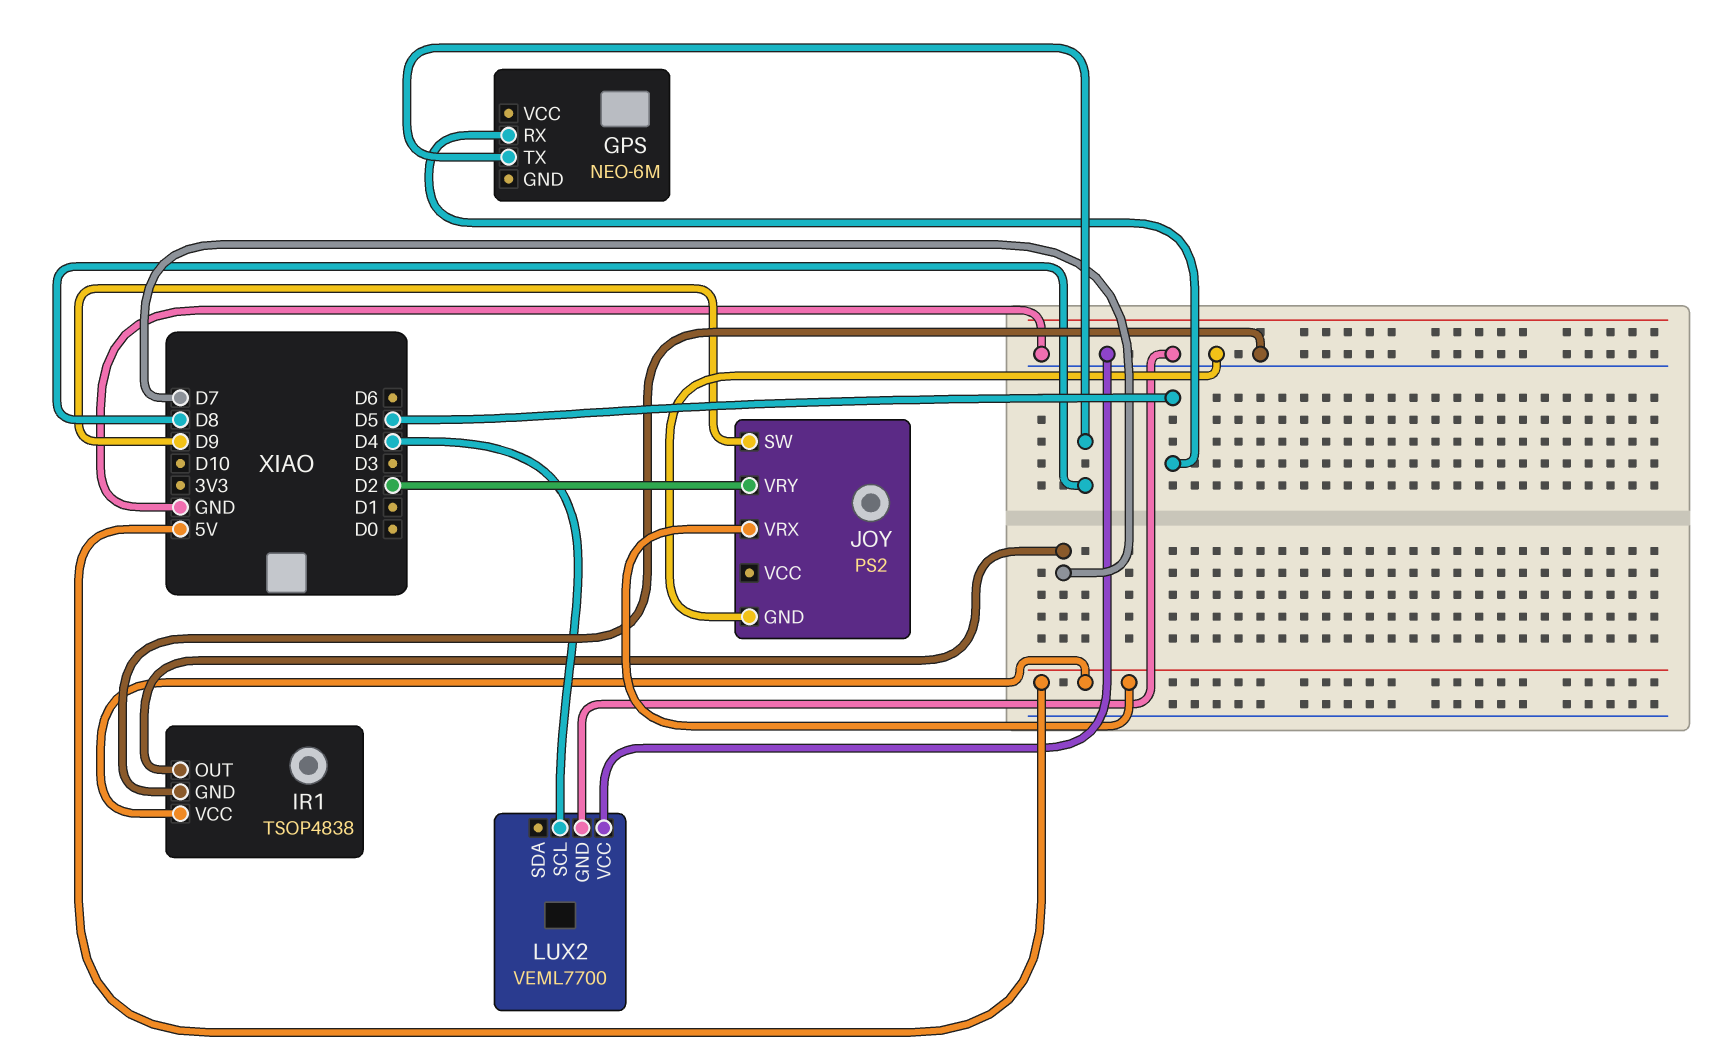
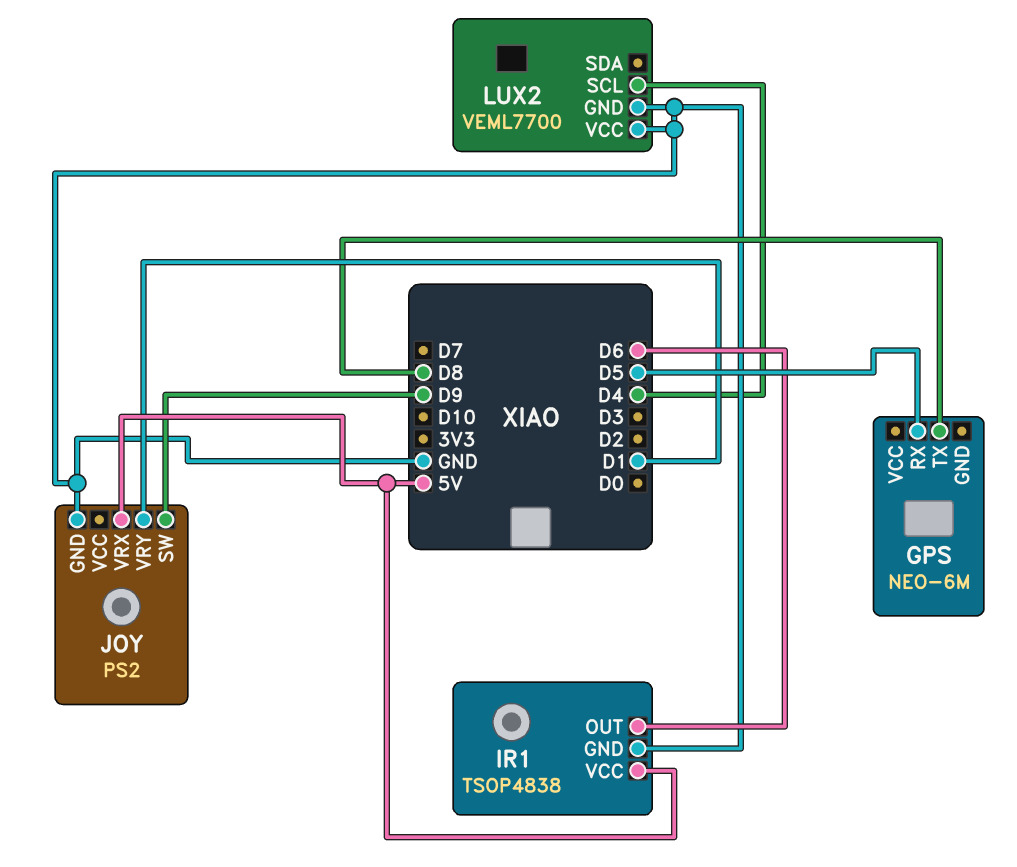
IR1 pin OUT: D7 -> D6
JOY pin VRY: D2 -> D1

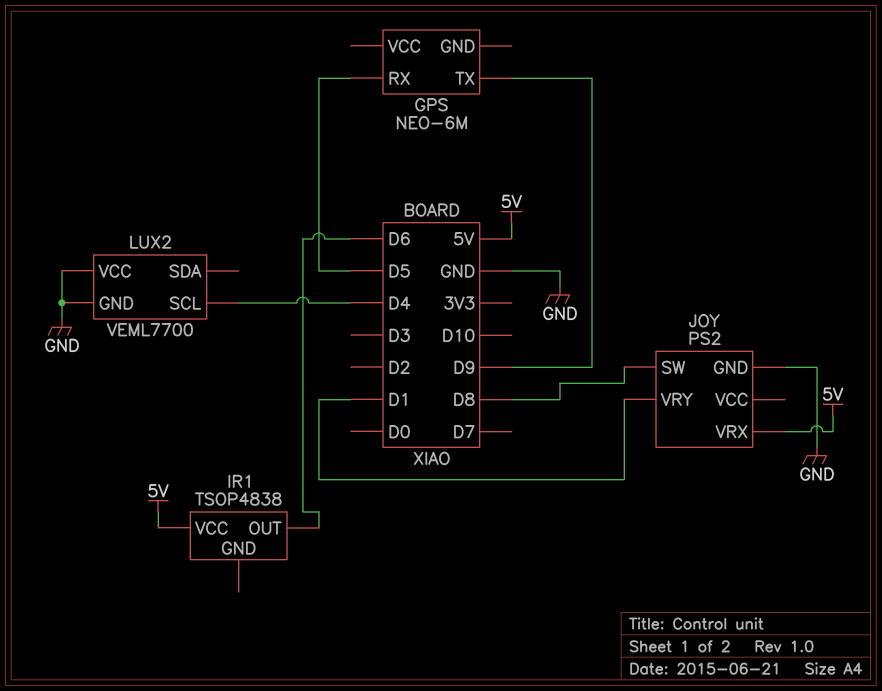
GPS pin TX: D8 -> D9
IR1 pin GND: GND -> none
JOY pin SW: D9 -> D8

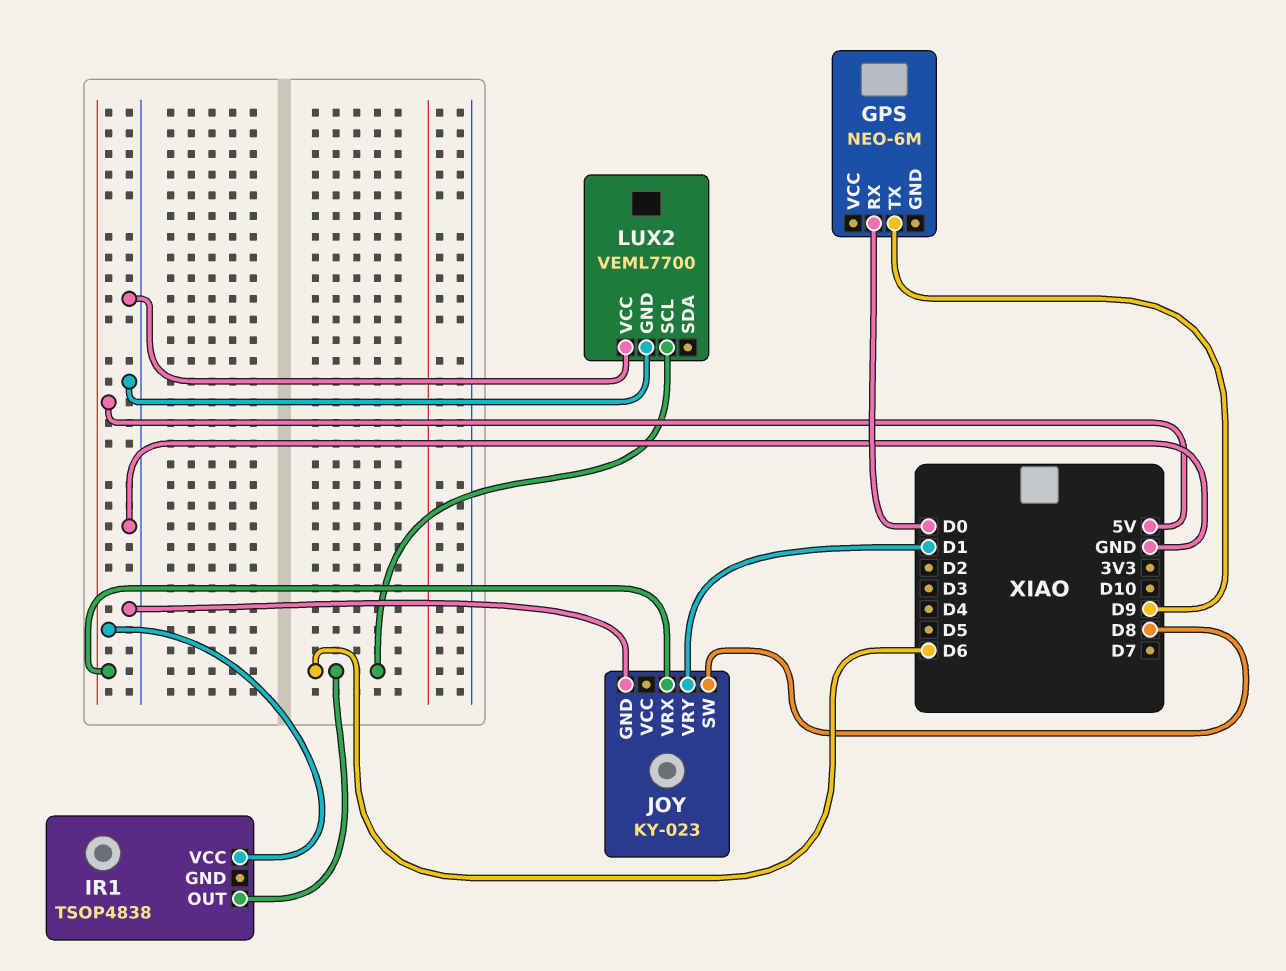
GPS pin RX: D5 -> D0
JOY: PS2 -> KY-023
LUX2 pin SCL: D4 -> D6

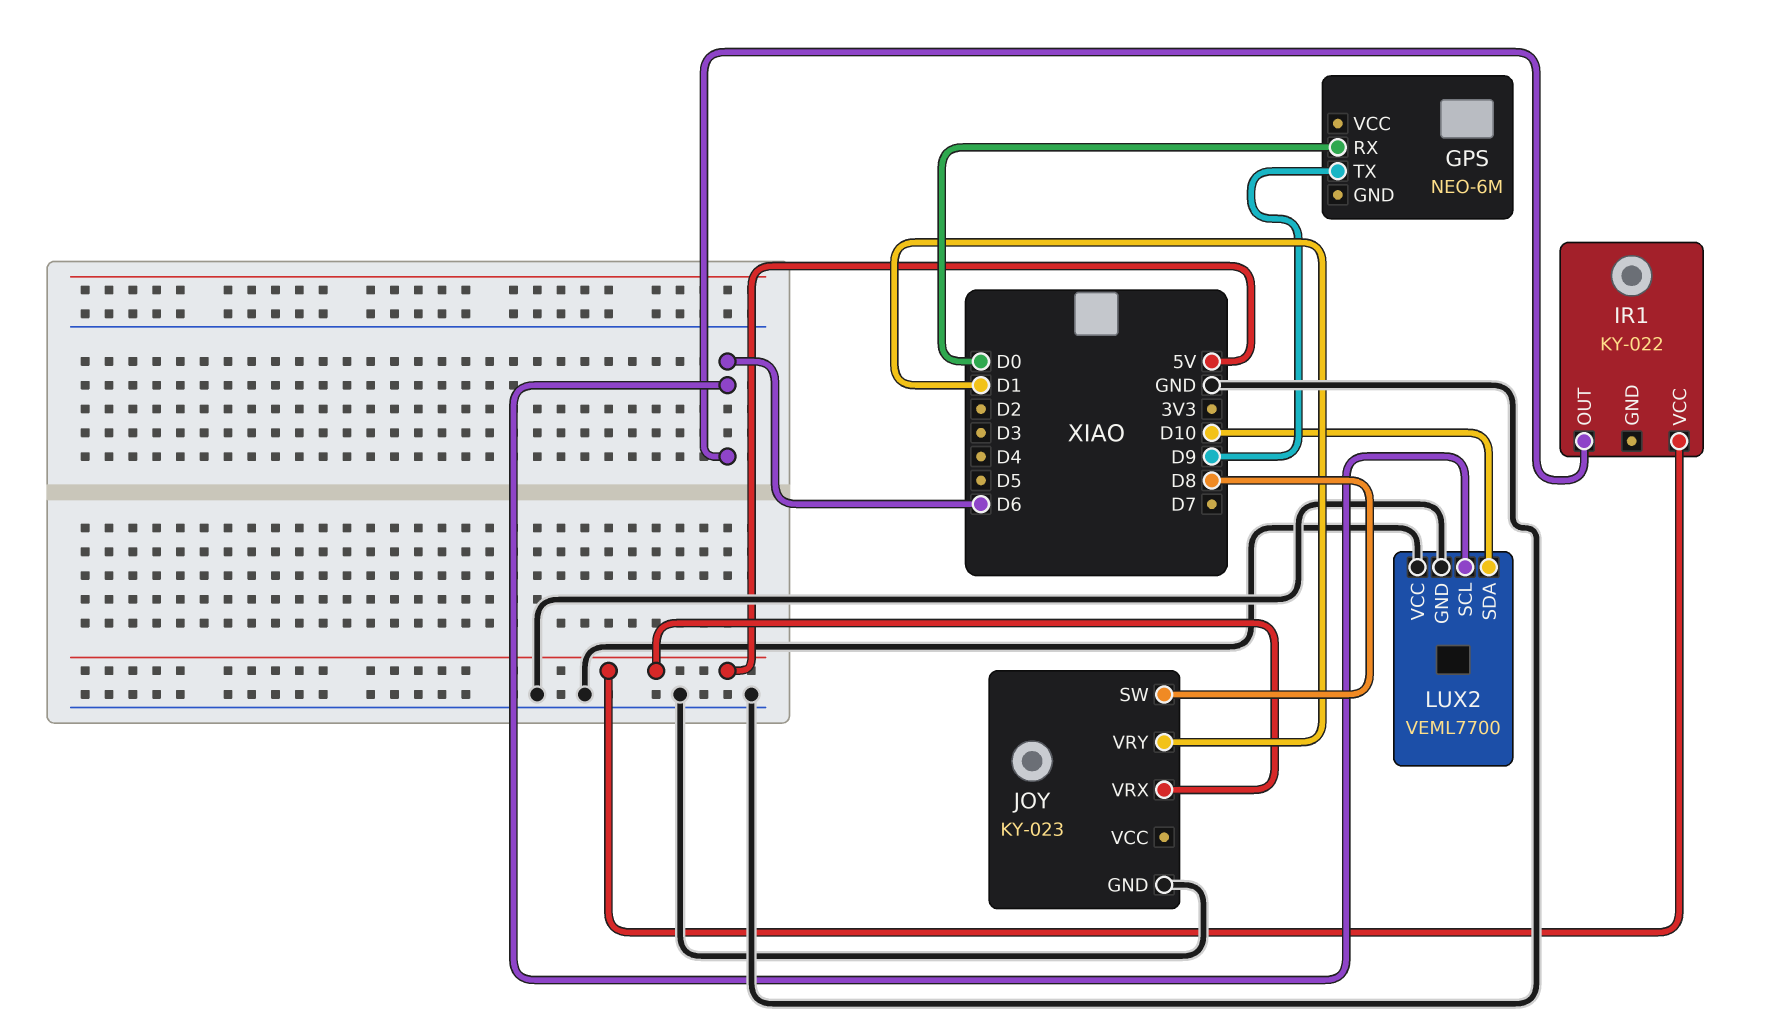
IR1: TSOP4838 -> KY-022
LUX2 pin SDA: none -> D10

